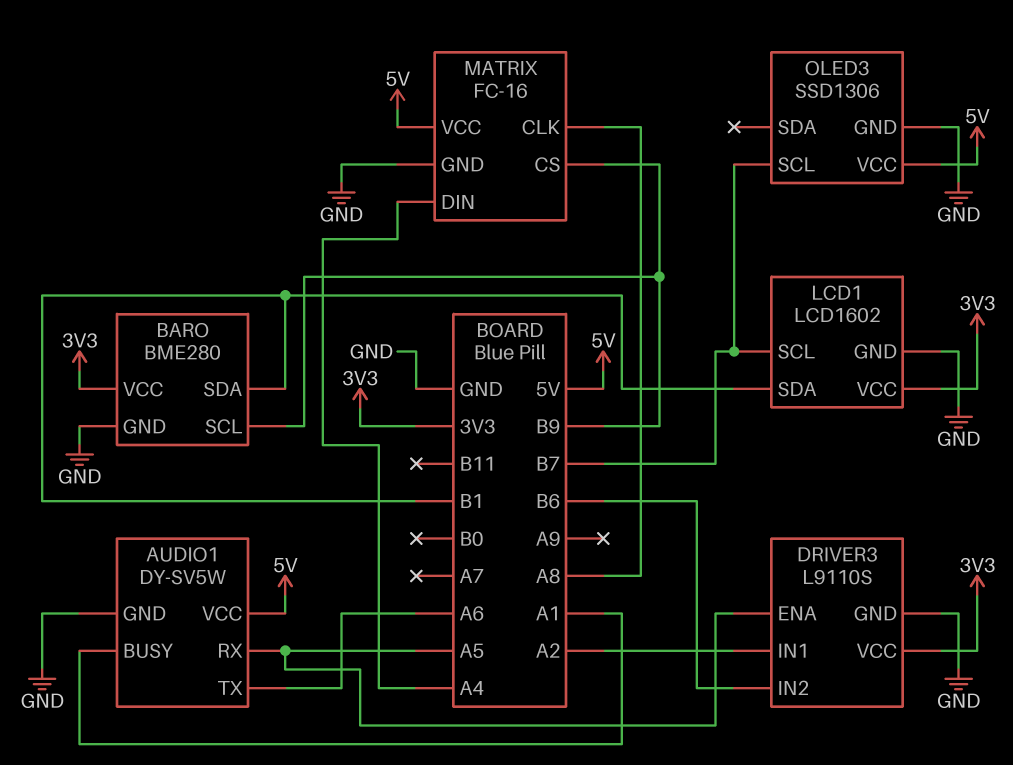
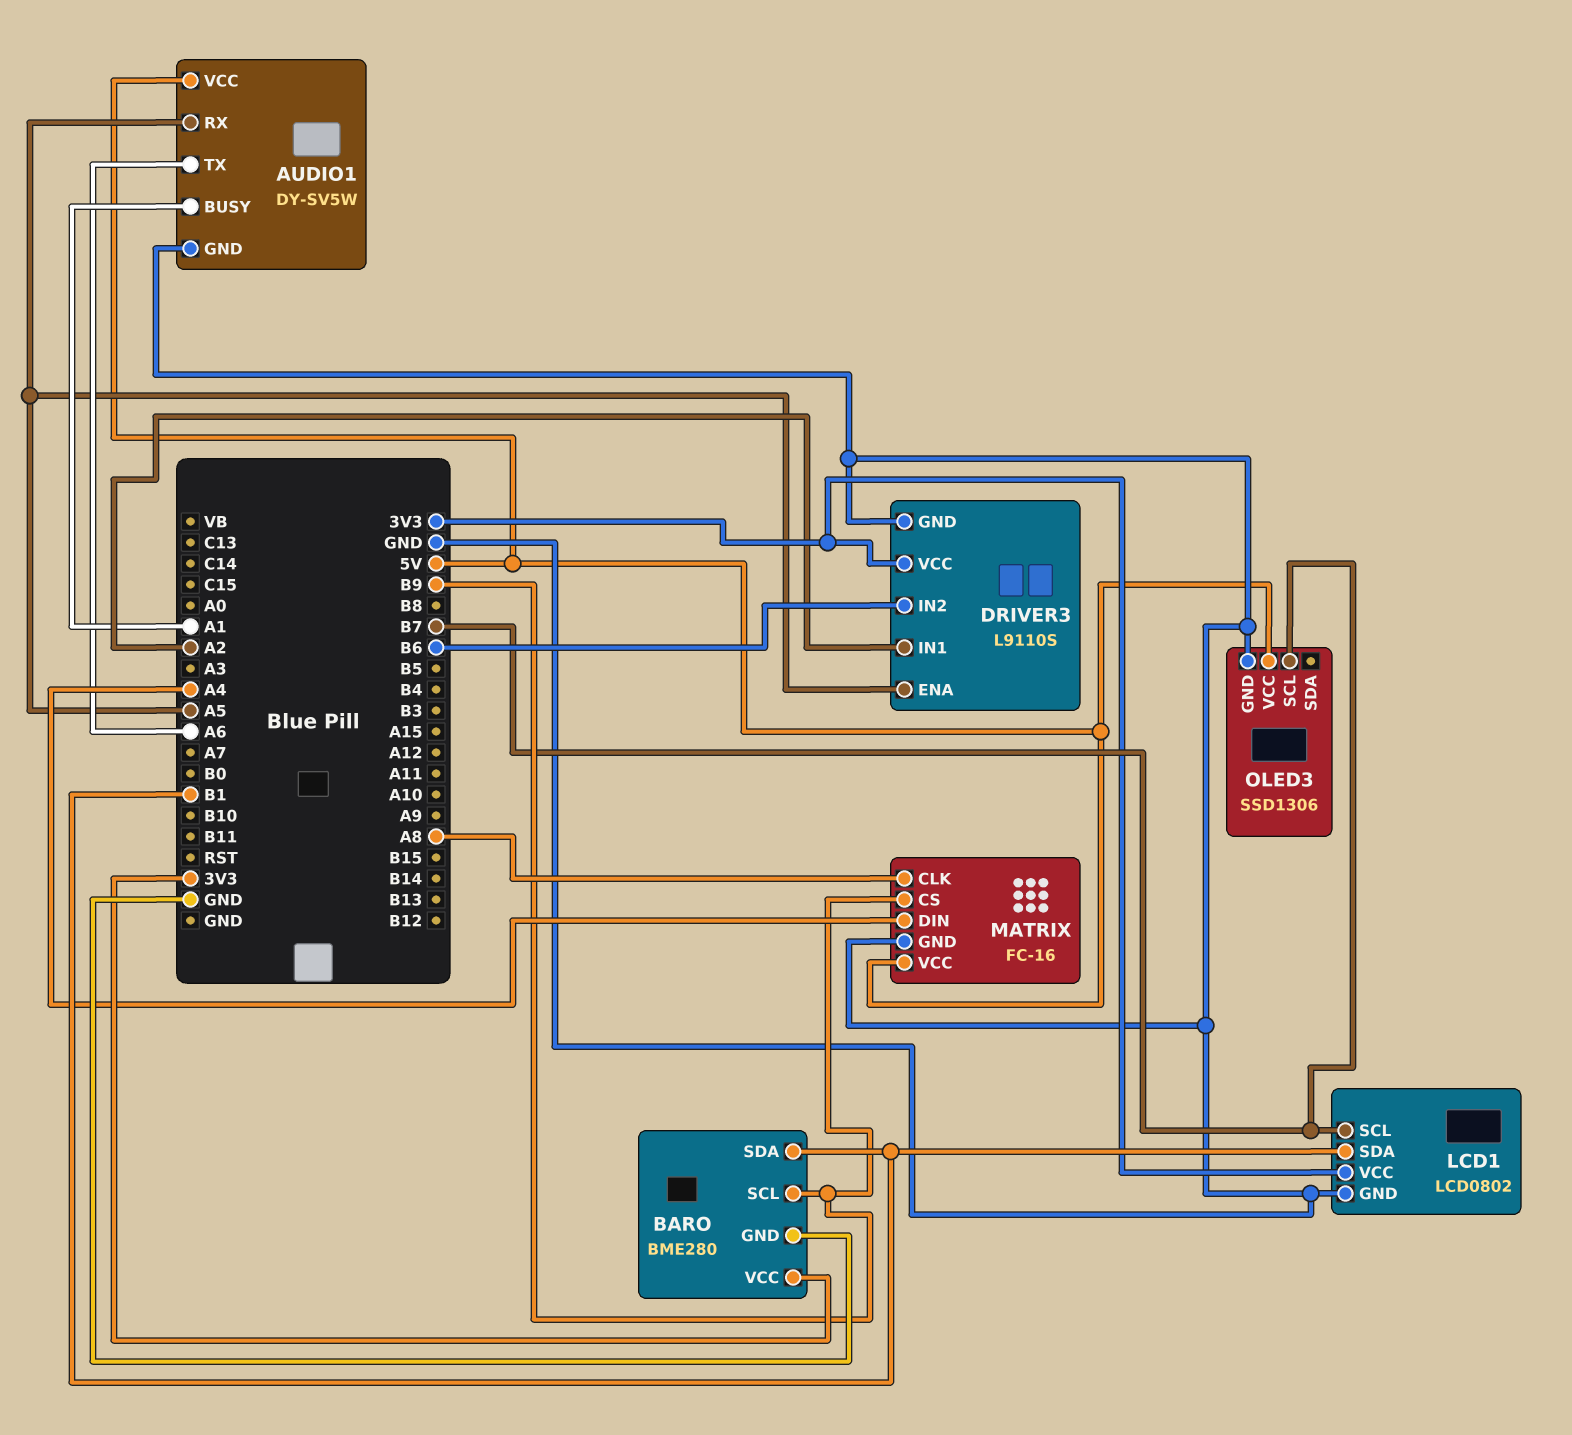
LCD1: LCD1602 -> LCD0802

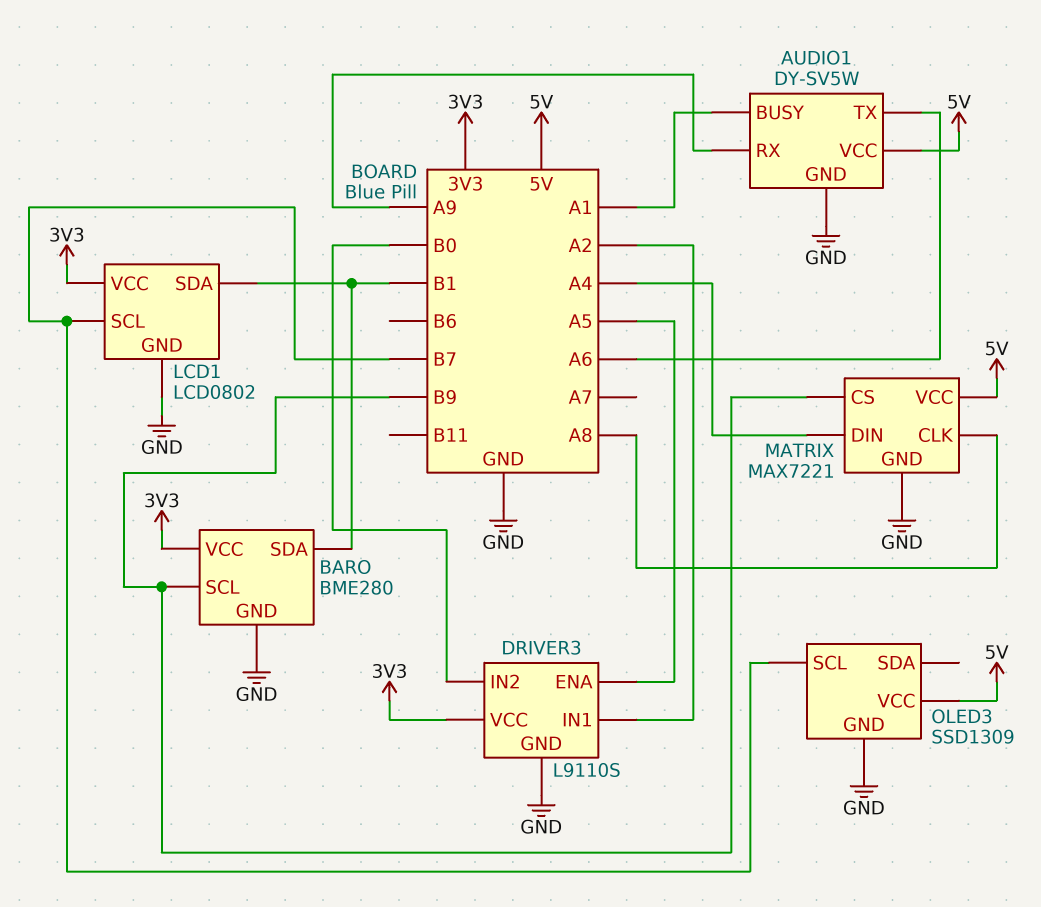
AUDIO1 pin RX: A5 -> A9
DRIVER3 pin IN2: B6 -> B0
MATRIX: FC-16 -> MAX7221
OLED3: SSD1306 -> SSD1309

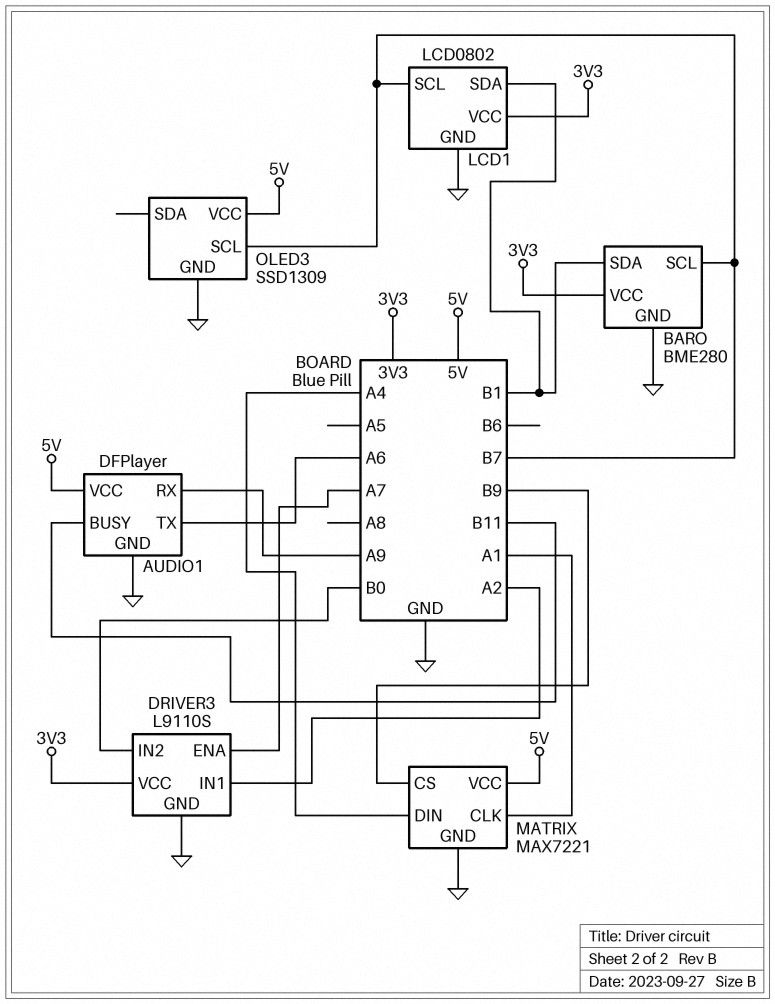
AUDIO1: DY-SV5W -> DFPlayer
AUDIO1 pin BUSY: A1 -> B11
BARO pin SCL: B9 -> B7
DRIVER3 pin ENA: A5 -> A7
MATRIX pin CLK: A8 -> A1

